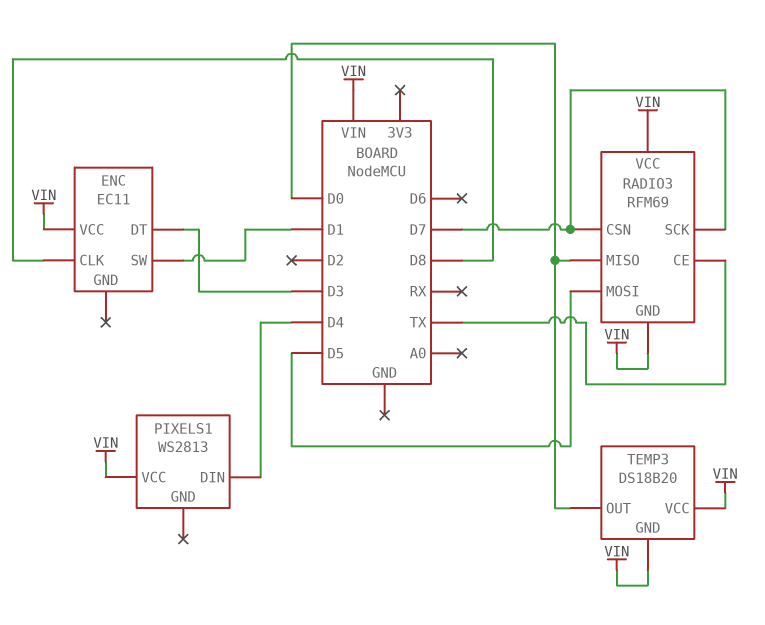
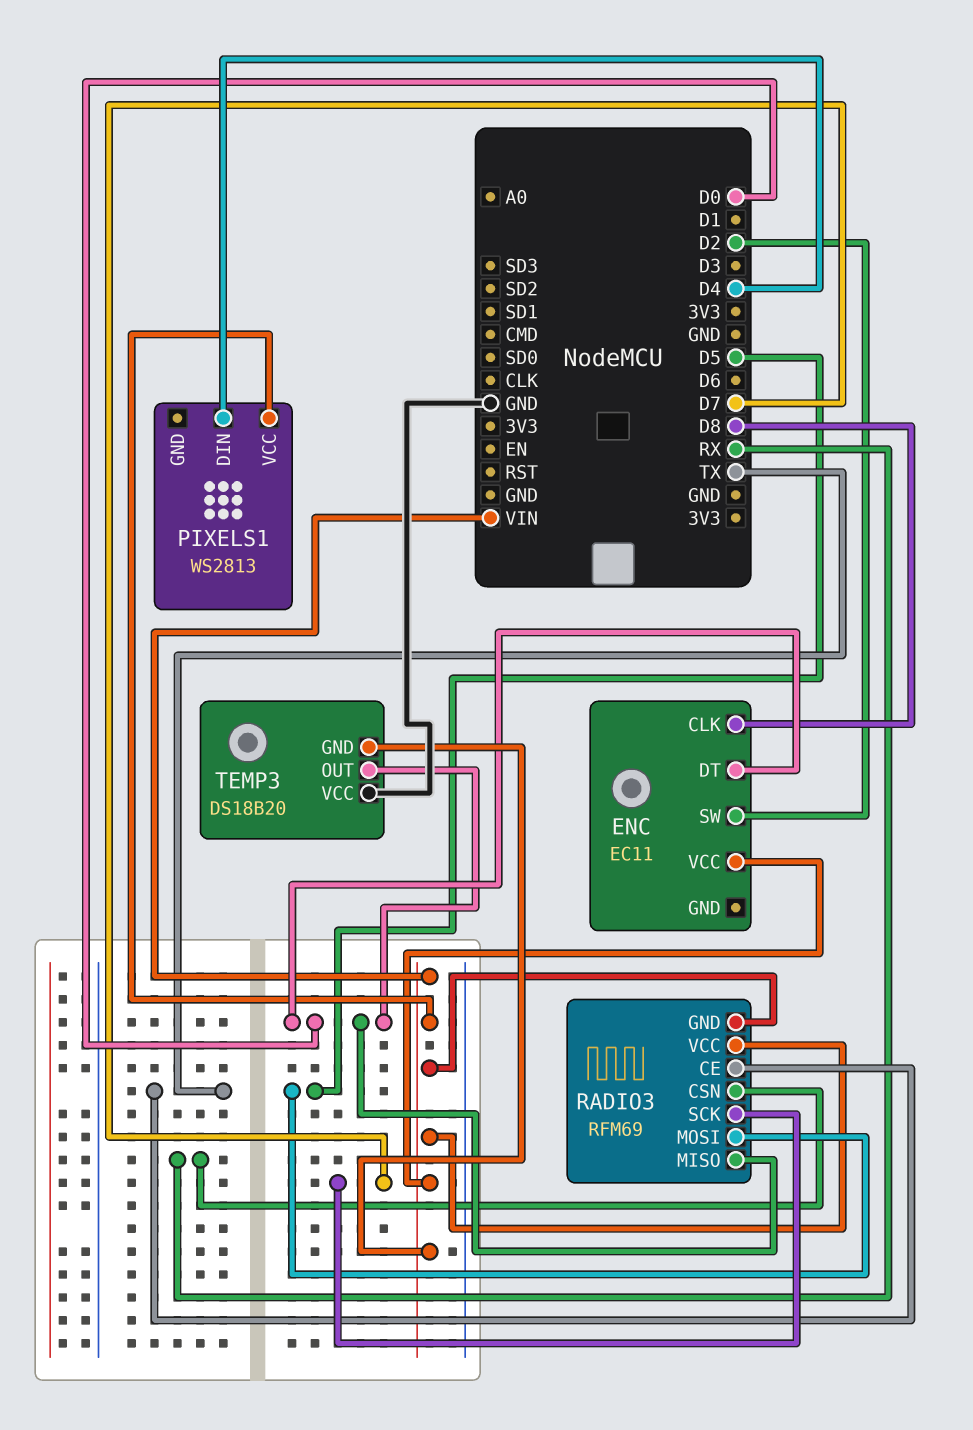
ENC pin DT: D3 -> D0
ENC pin SW: D1 -> D2
RADIO3 pin CSN: D7 -> RX
TEMP3 pin VCC: VIN -> GND

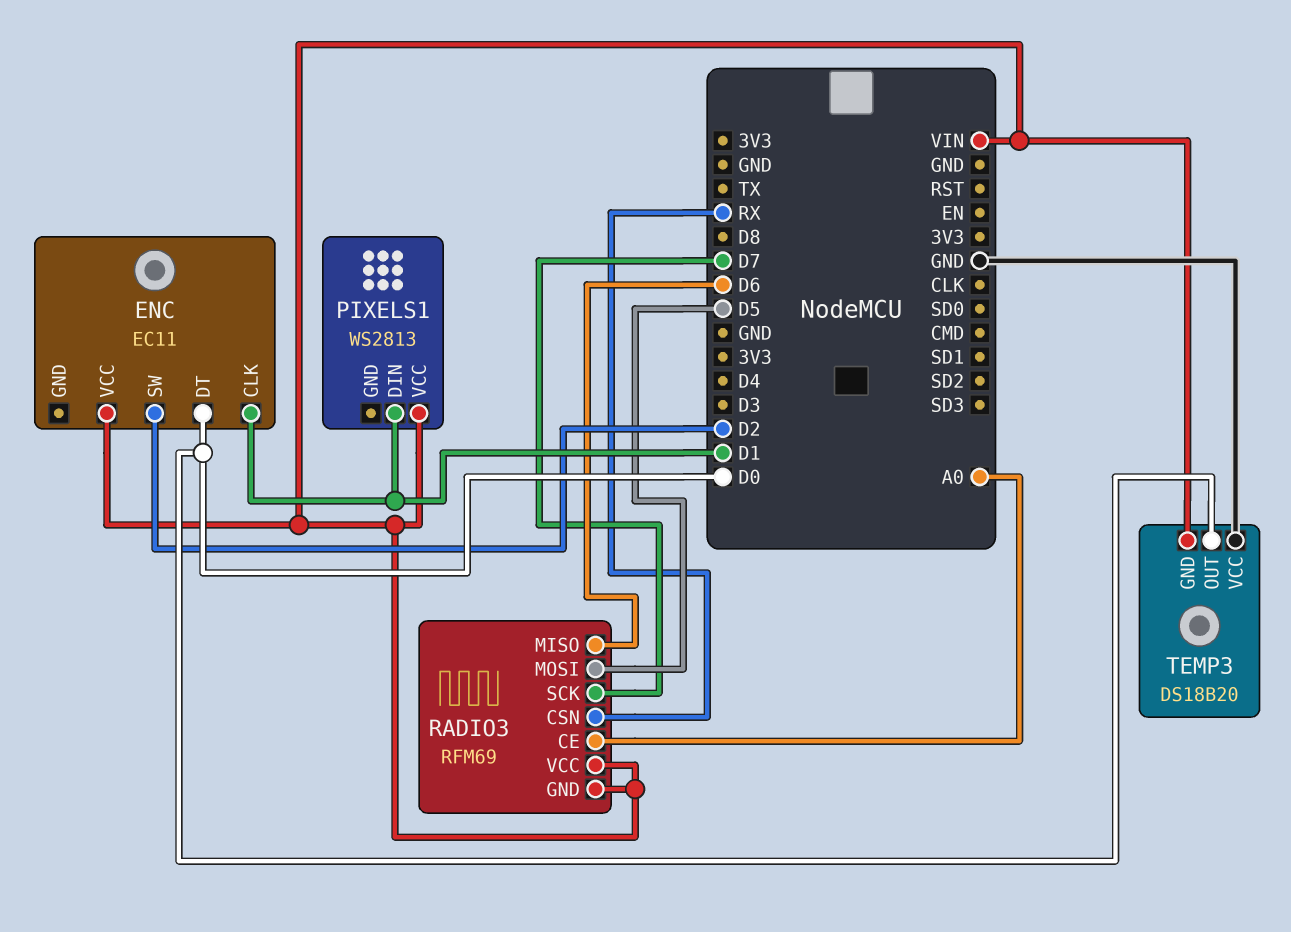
ENC pin CLK: D8 -> D1
PIXELS1 pin DIN: D4 -> D1
RADIO3 pin CE: TX -> A0
RADIO3 pin MISO: D0 -> D6

